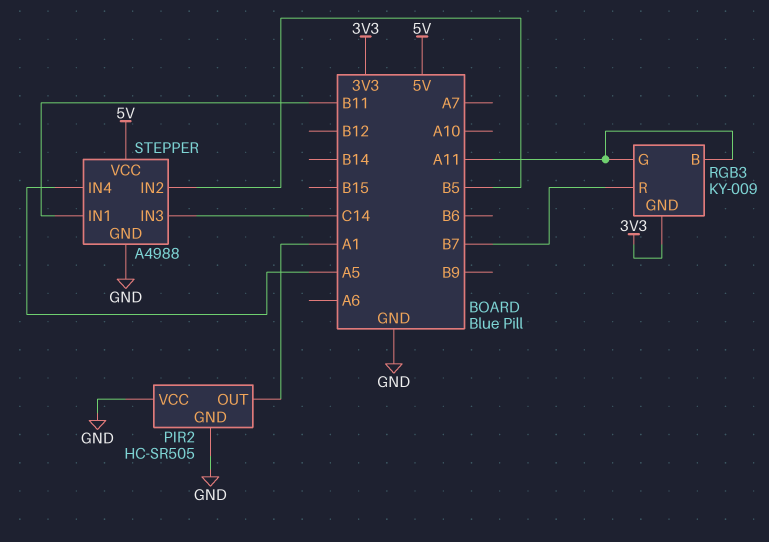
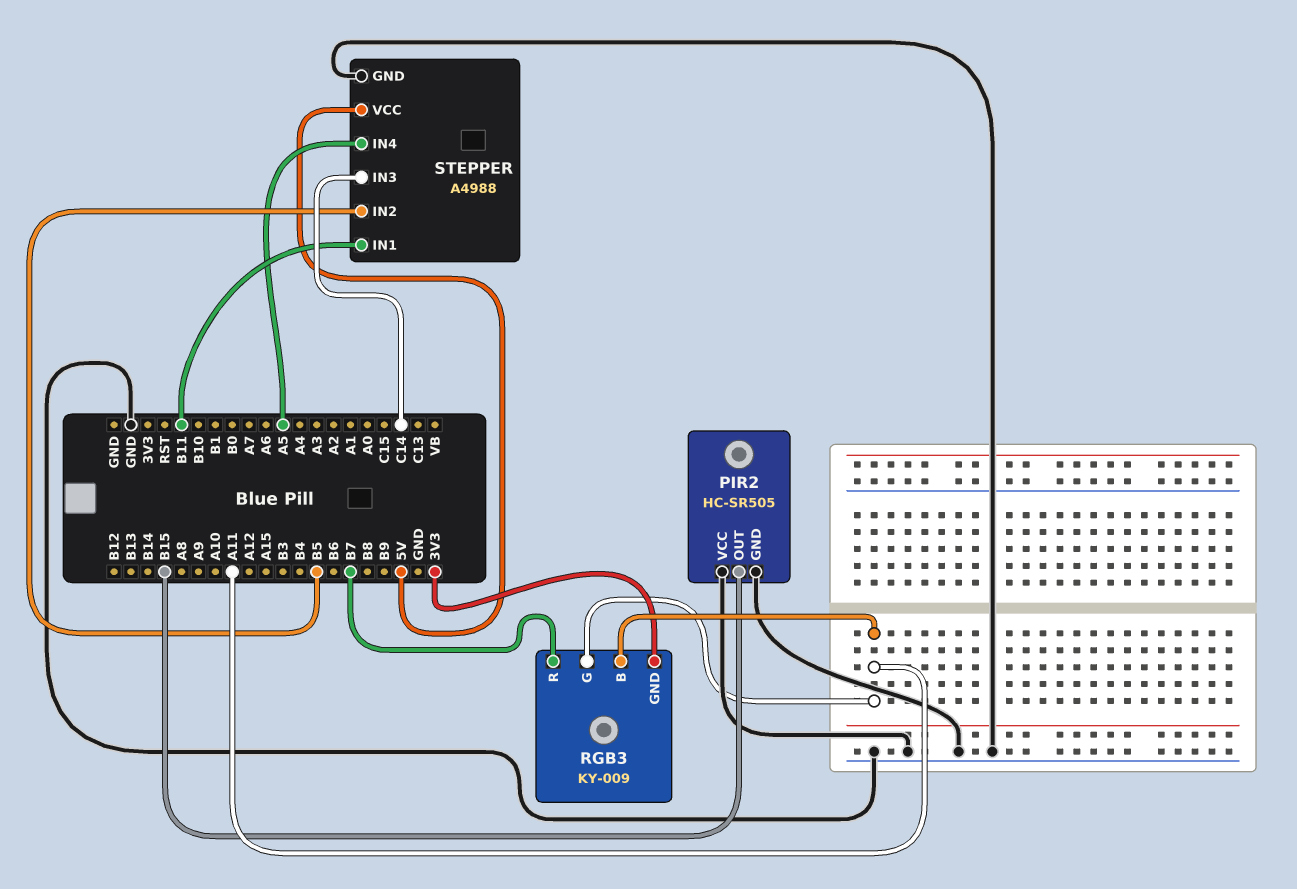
PIR2 pin OUT: A1 -> B15

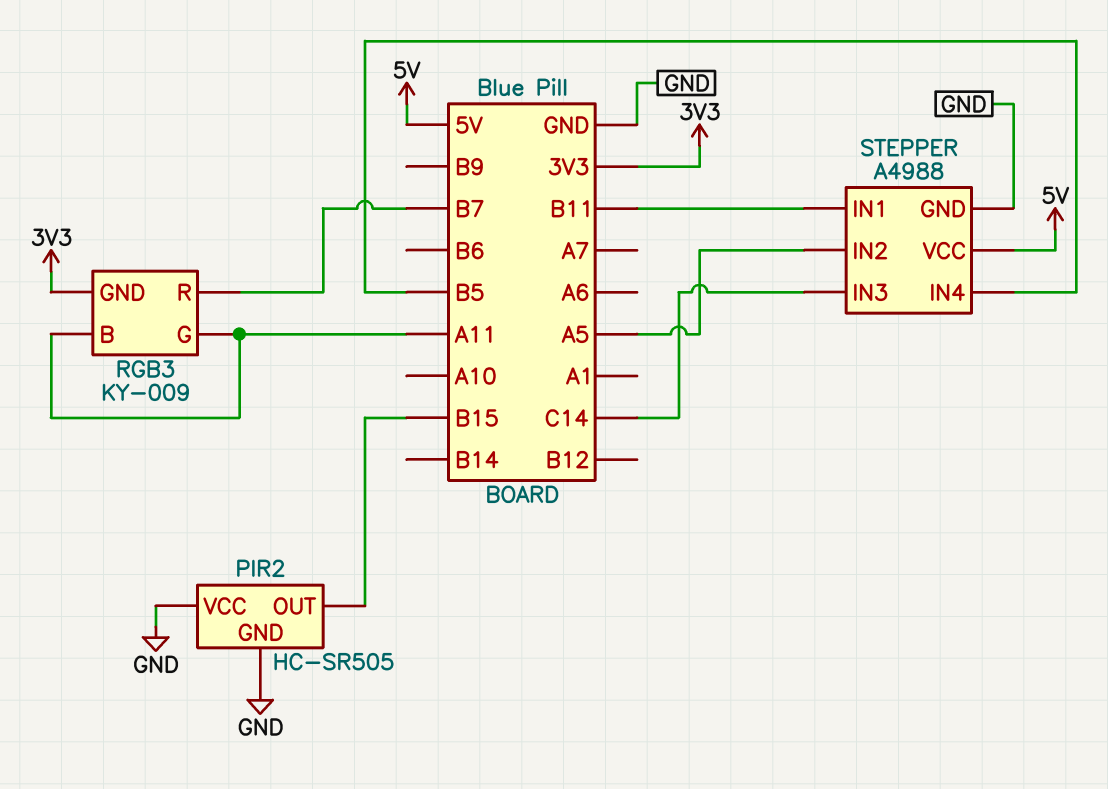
STEPPER pin IN2: B5 -> A5
STEPPER pin IN4: A5 -> B5

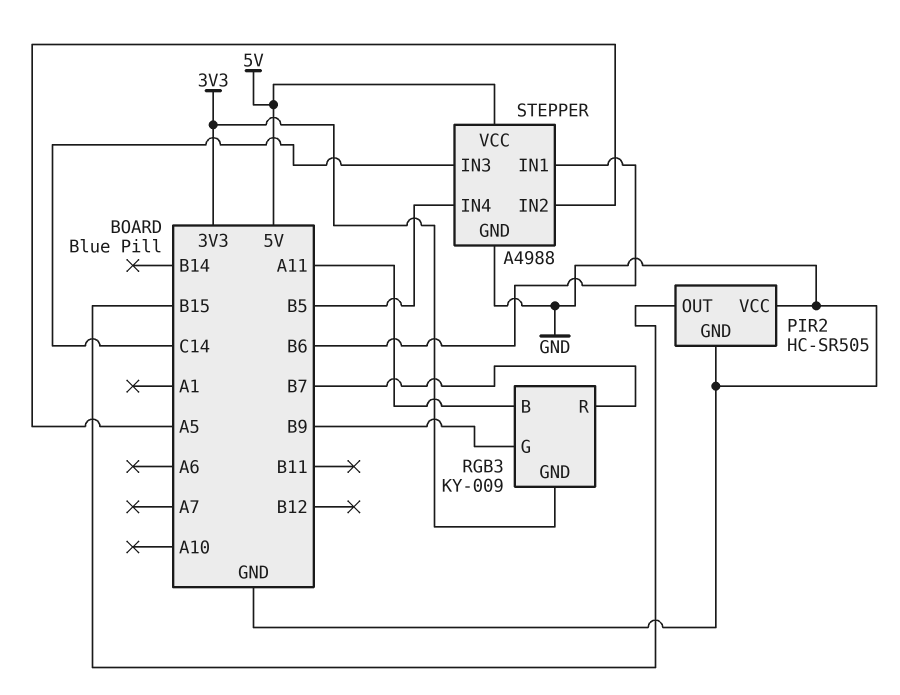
RGB3 pin G: A11 -> B9
STEPPER pin IN1: B11 -> B6

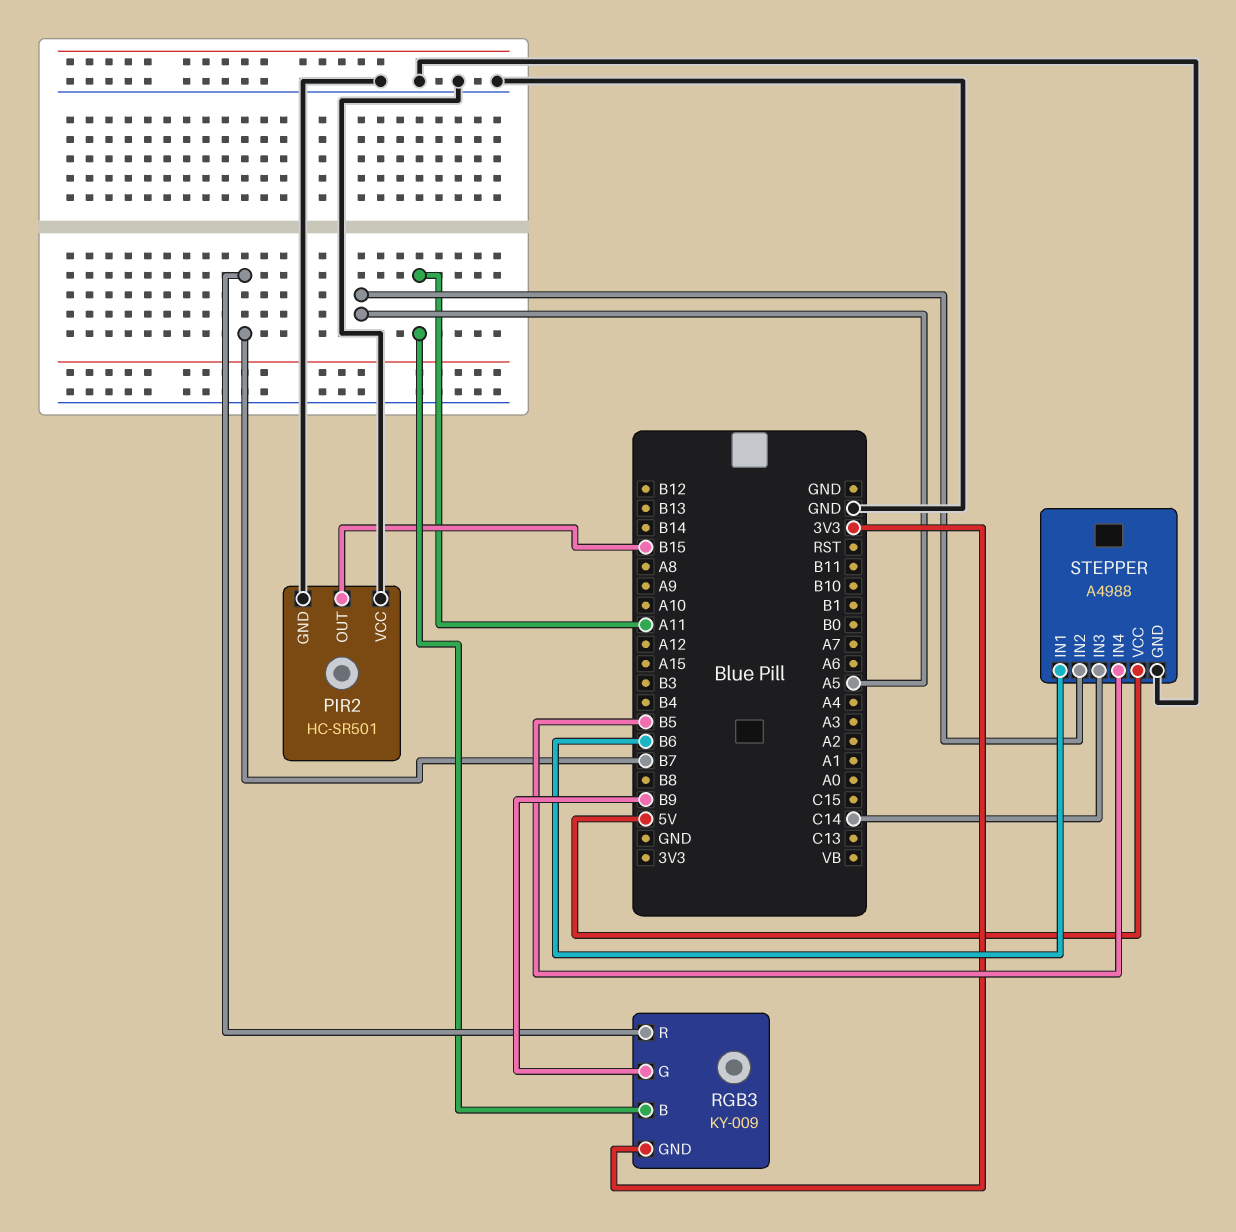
PIR2: HC-SR505 -> HC-SR501

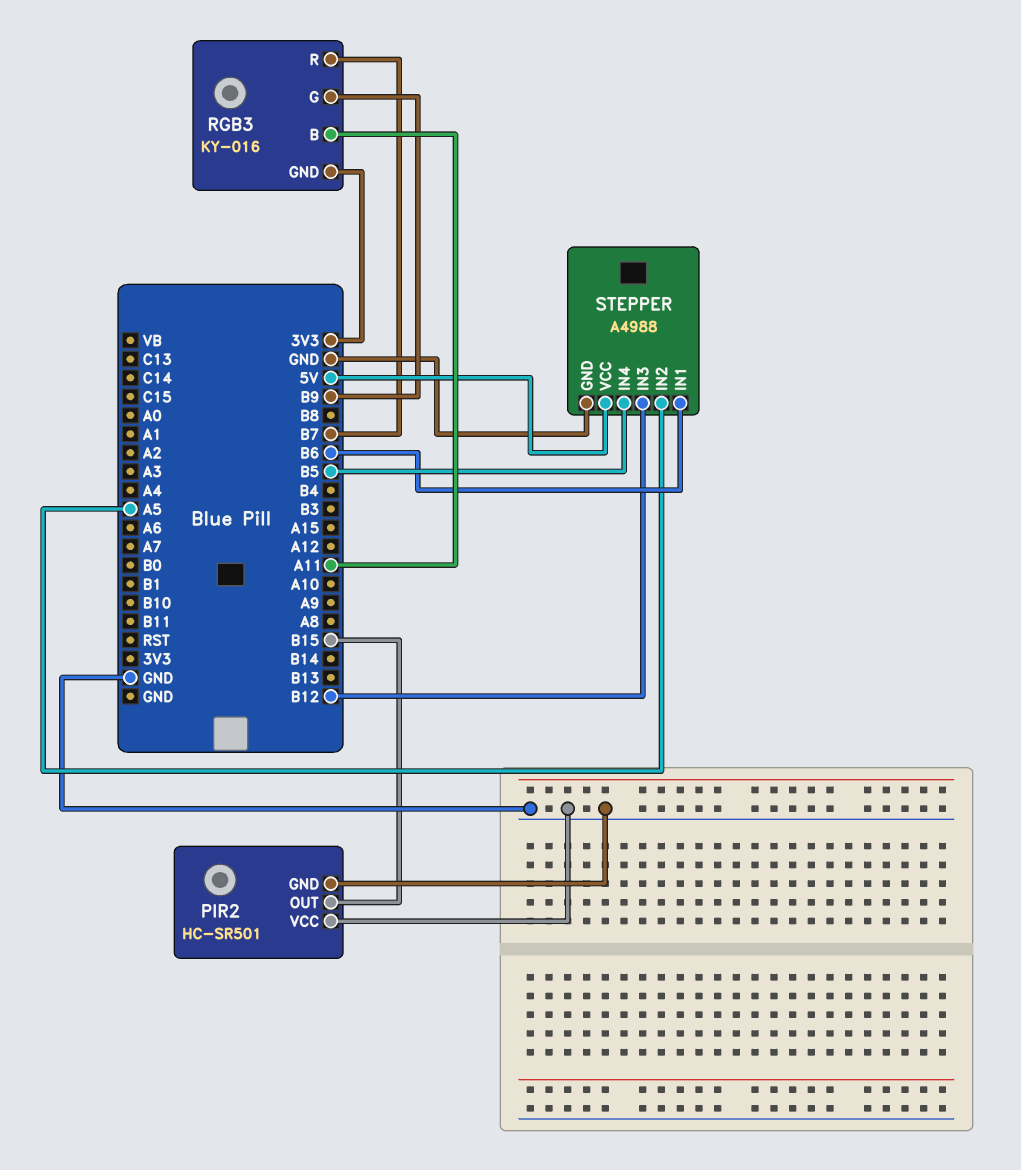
RGB3: KY-009 -> KY-016
STEPPER pin IN3: C14 -> B12

